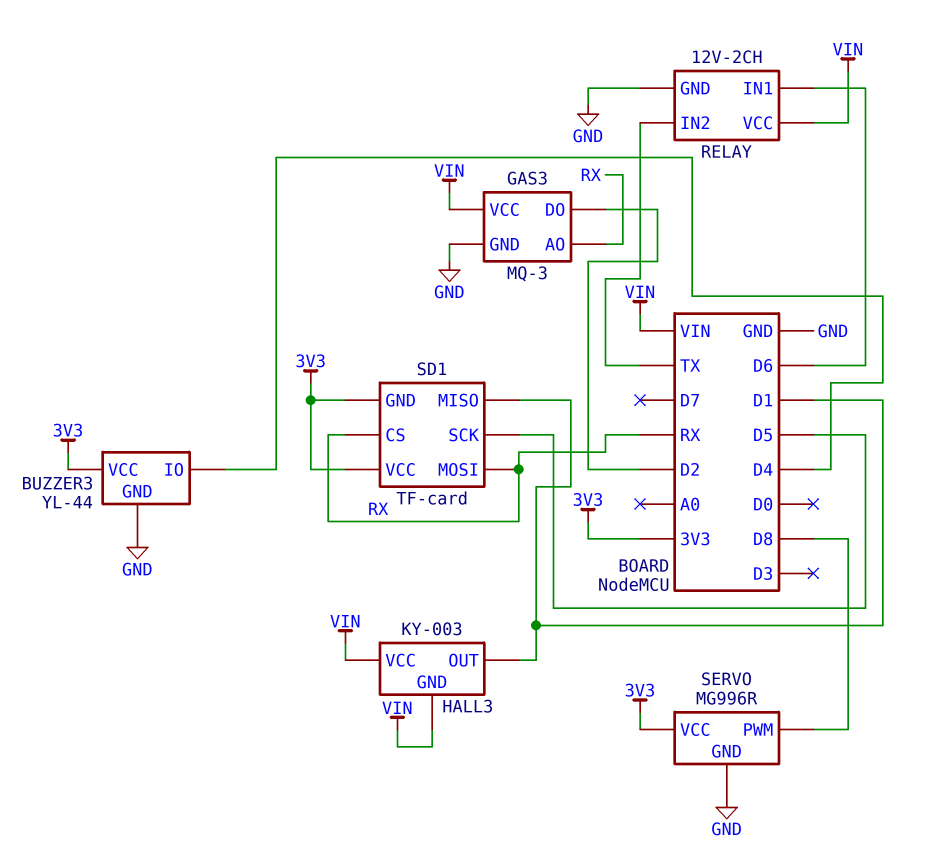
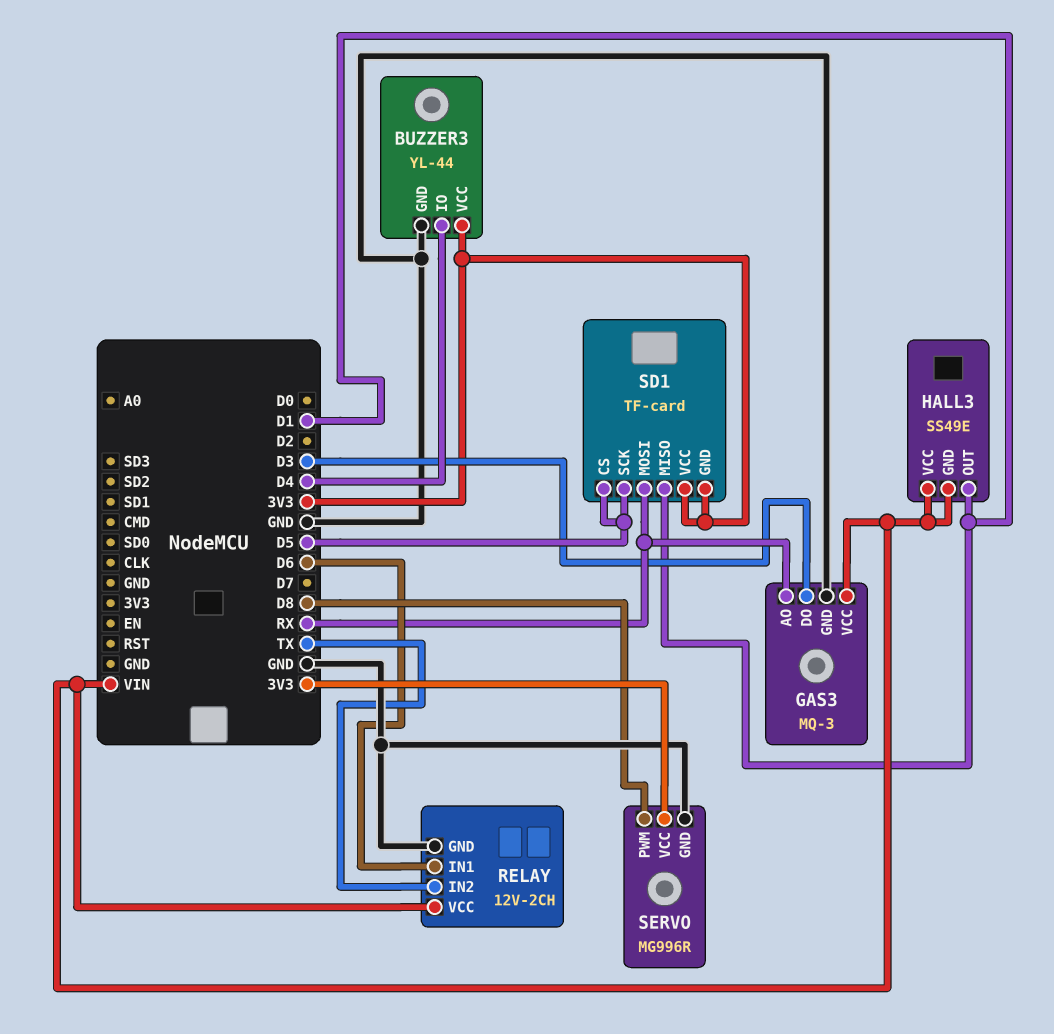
GAS3 pin DO: D2 -> D3
HALL3: KY-003 -> SS49E
SD1 pin CS: RX -> D5

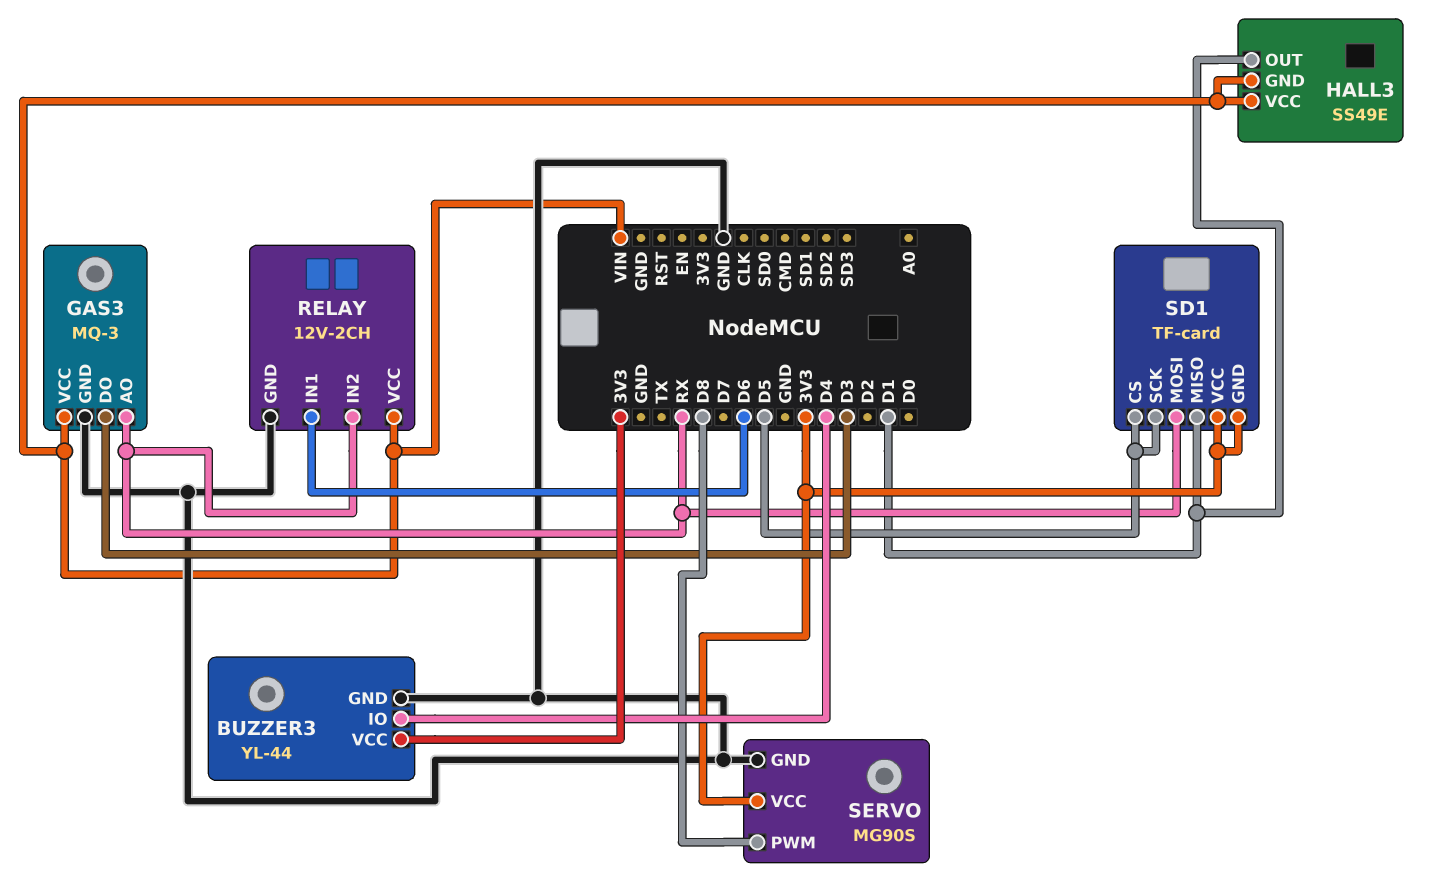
RELAY pin IN2: TX -> RX
SERVO: MG996R -> MG90S

